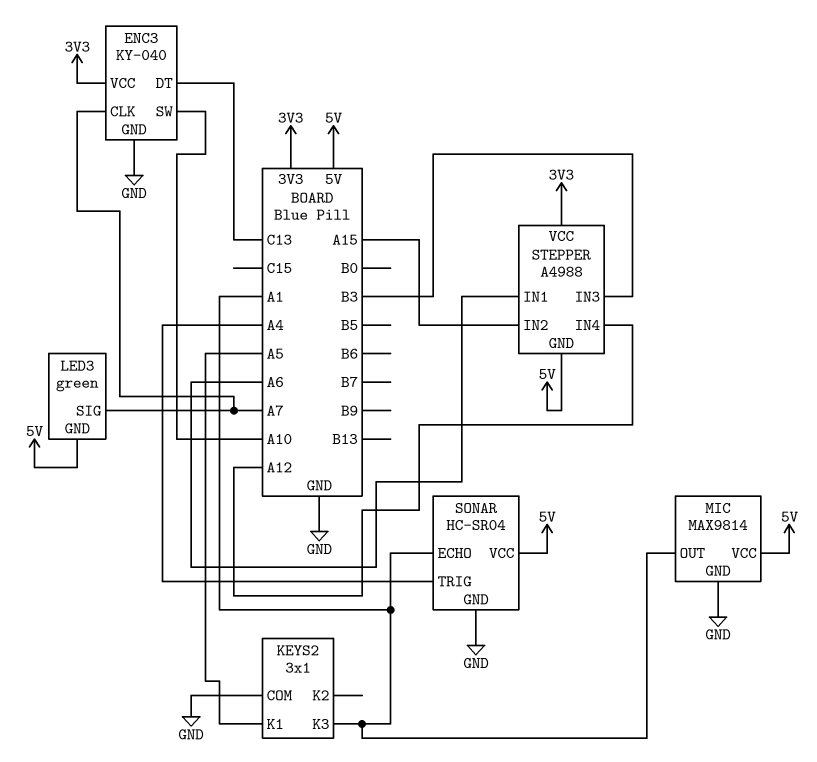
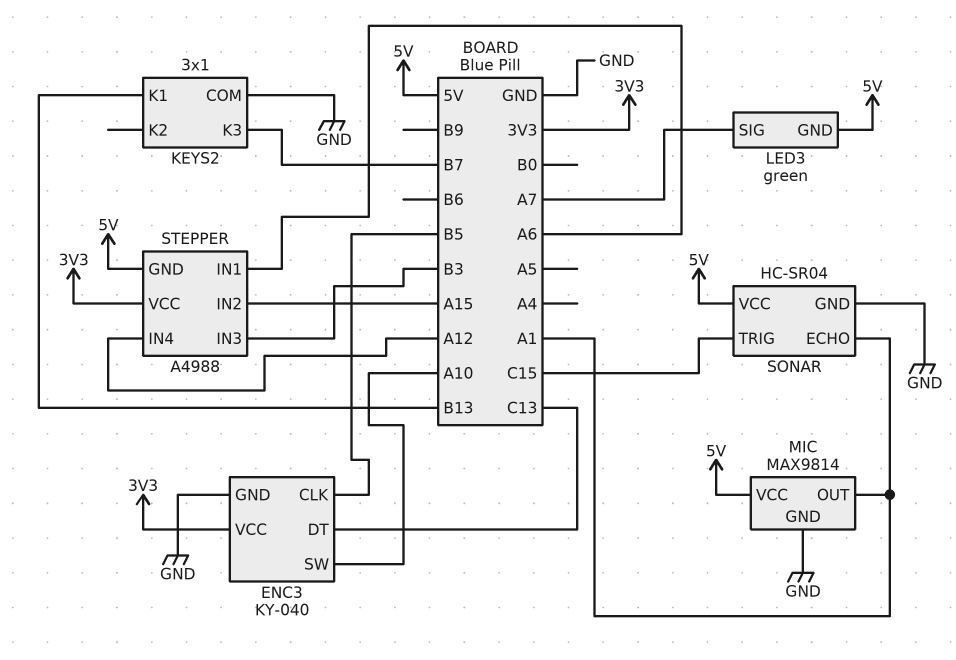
ENC3 pin CLK: A7 -> B5
KEYS2 pin K1: A5 -> B13
KEYS2 pin K3: A1 -> B7
SONAR pin TRIG: A4 -> C15

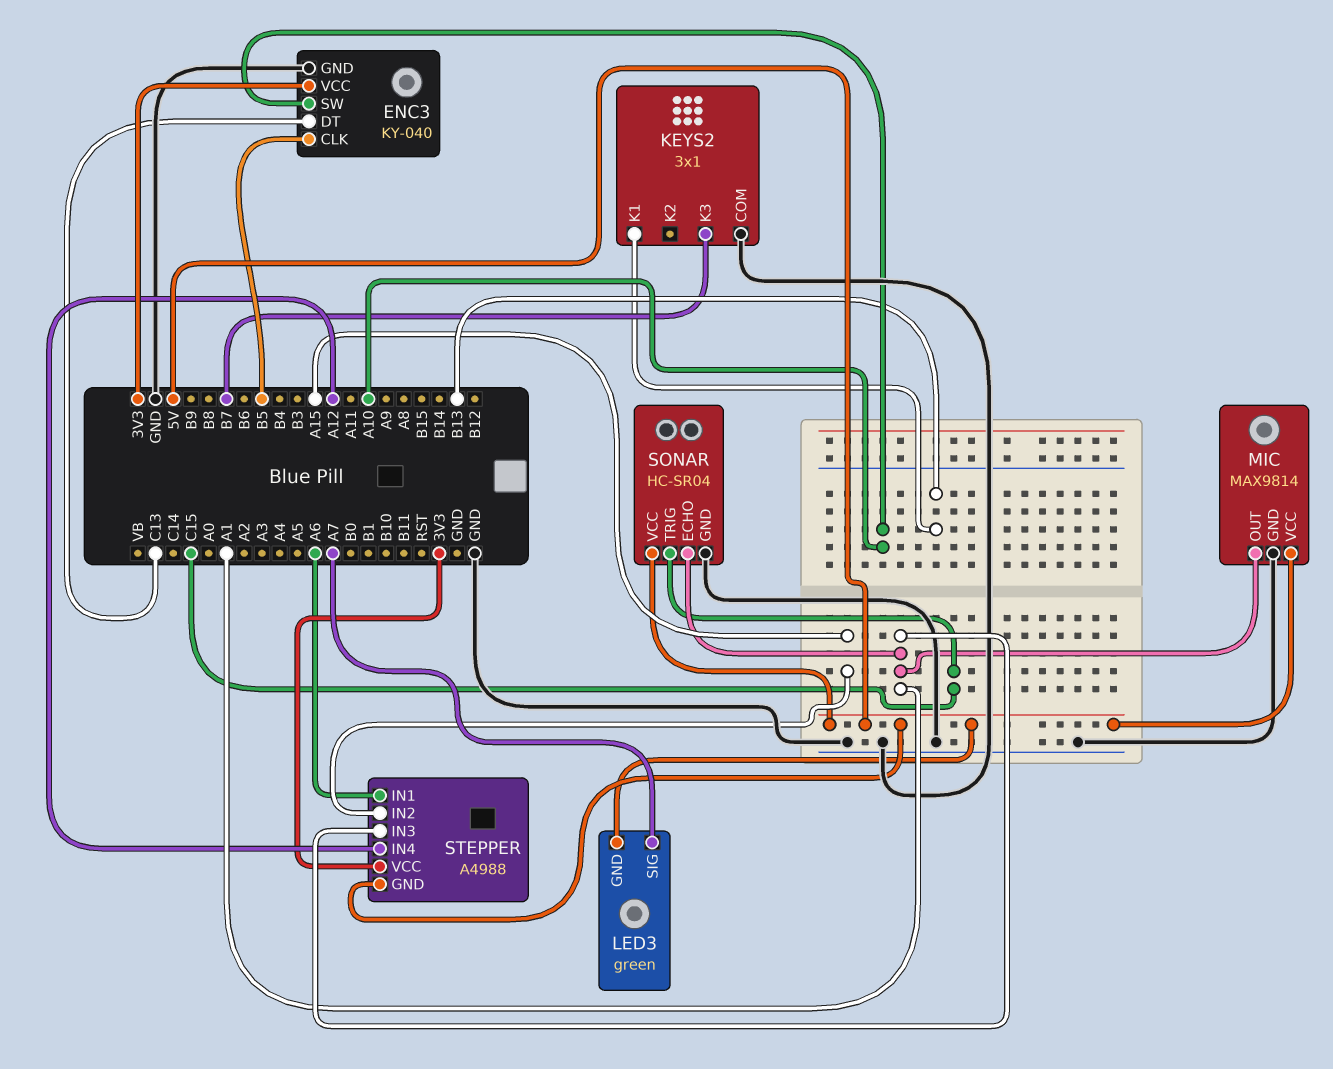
STEPPER pin IN3: B3 -> A1

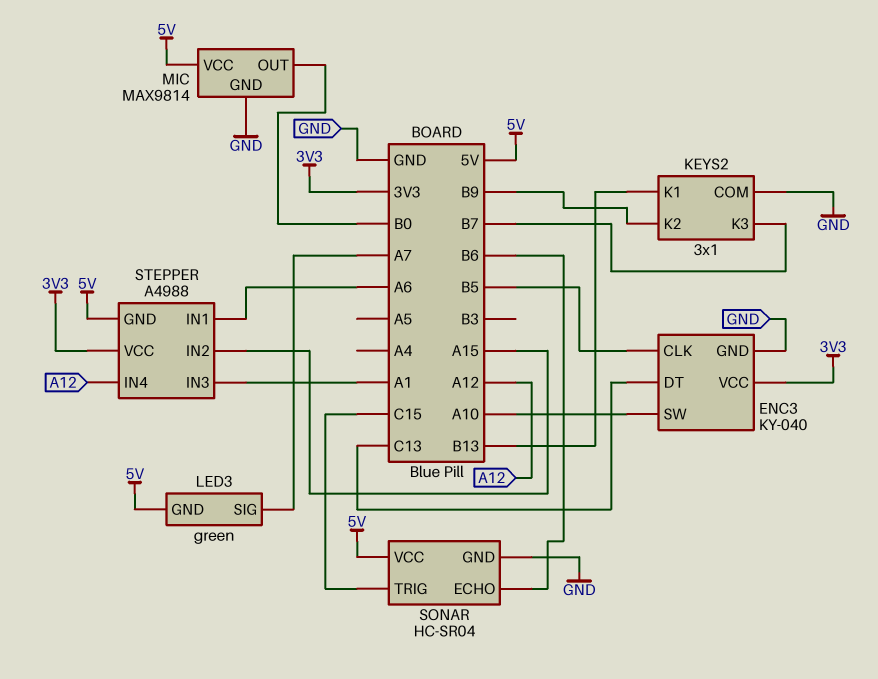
KEYS2 pin K2: none -> B9
MIC pin OUT: A1 -> B0
SONAR pin ECHO: A1 -> B6

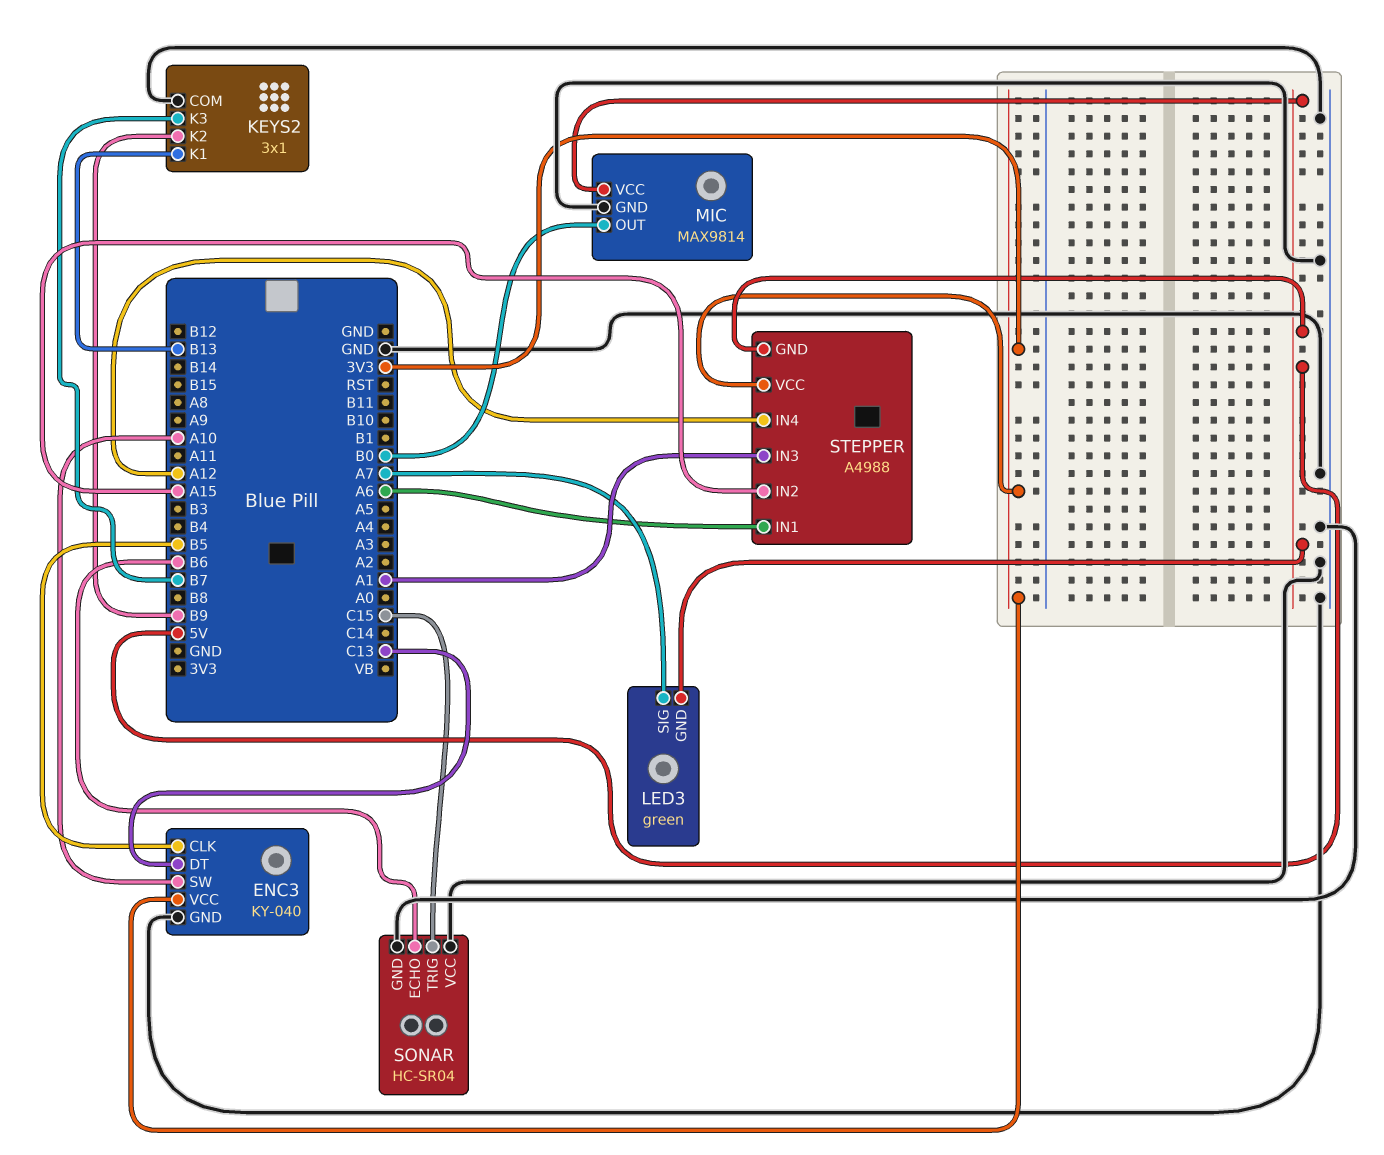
SONAR pin VCC: 5V -> GND

